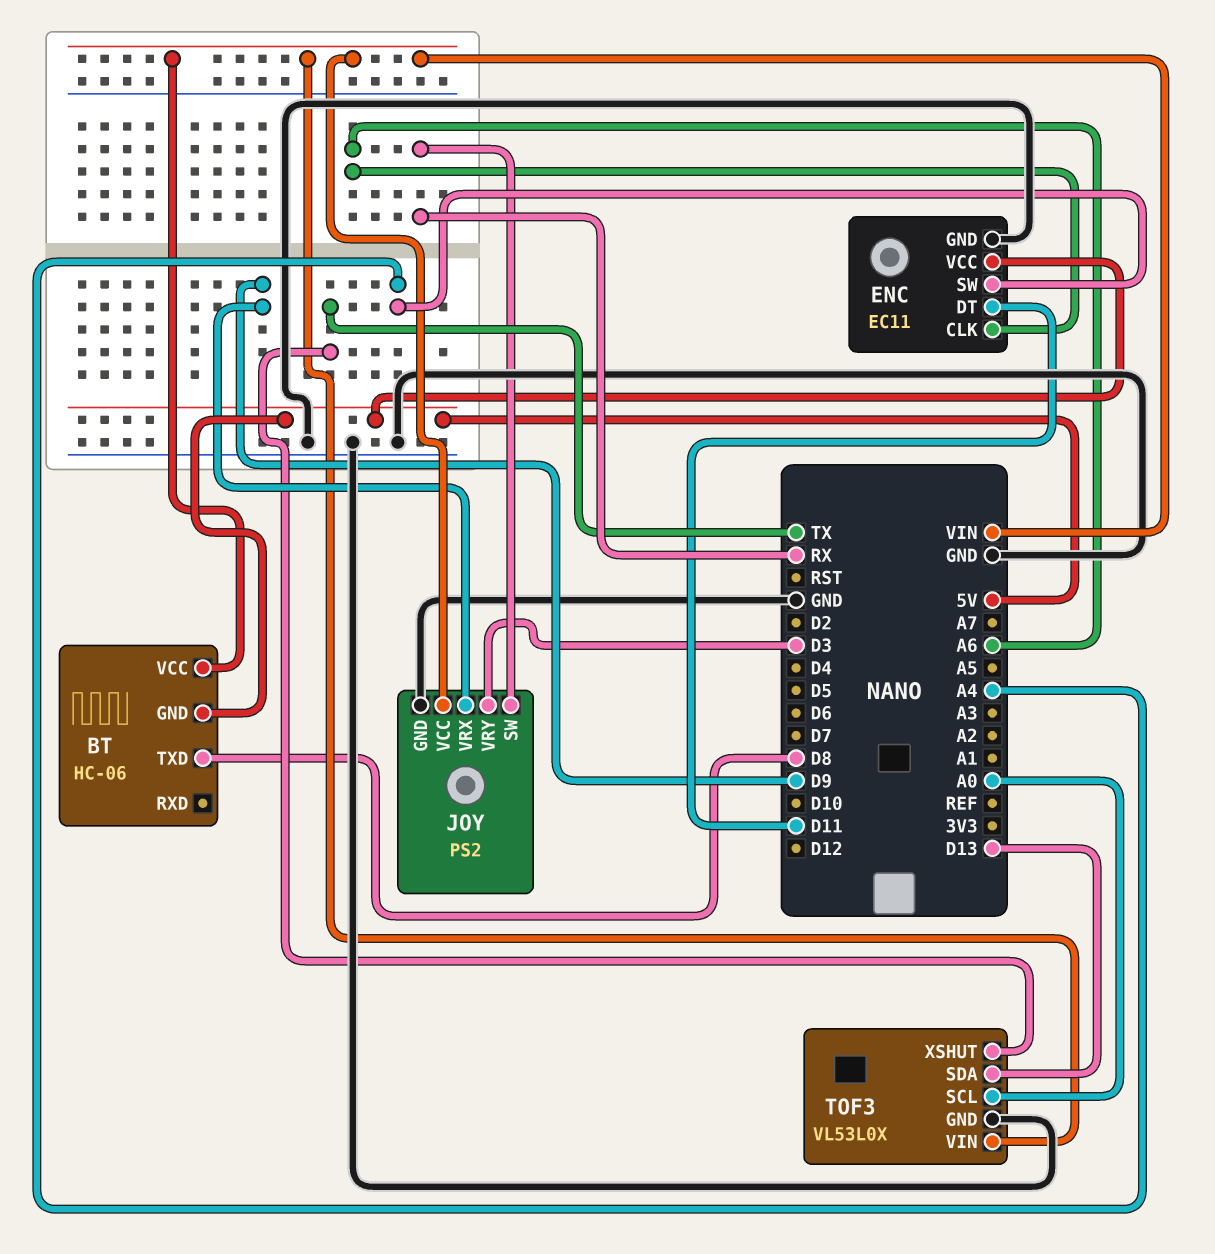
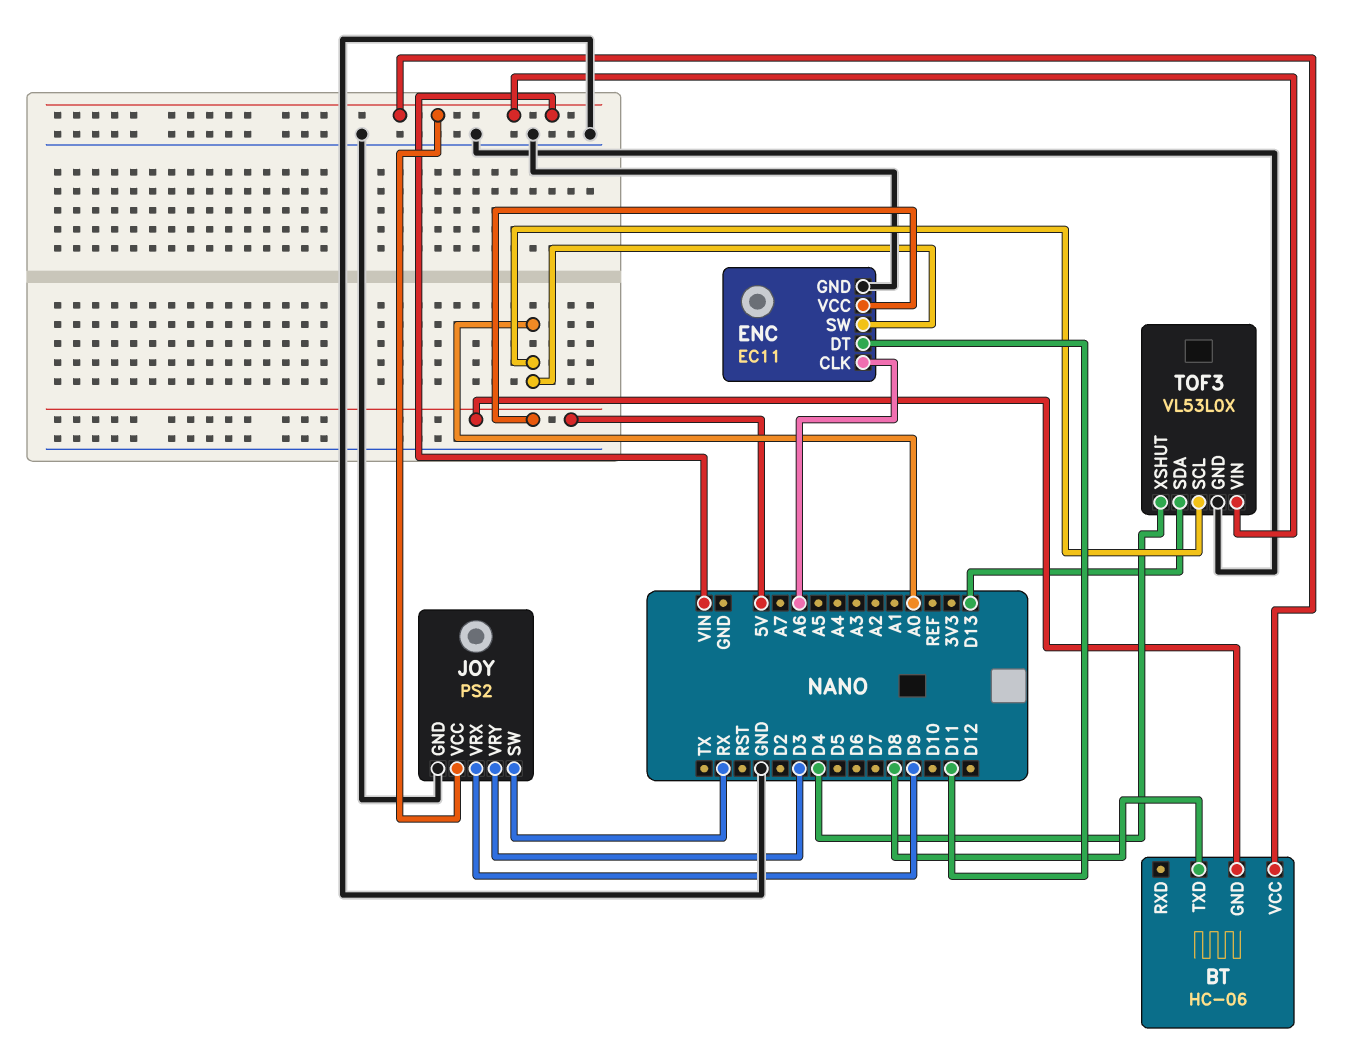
ENC pin SW: A4 -> A0
TOF3 pin XSHUT: TX -> D4

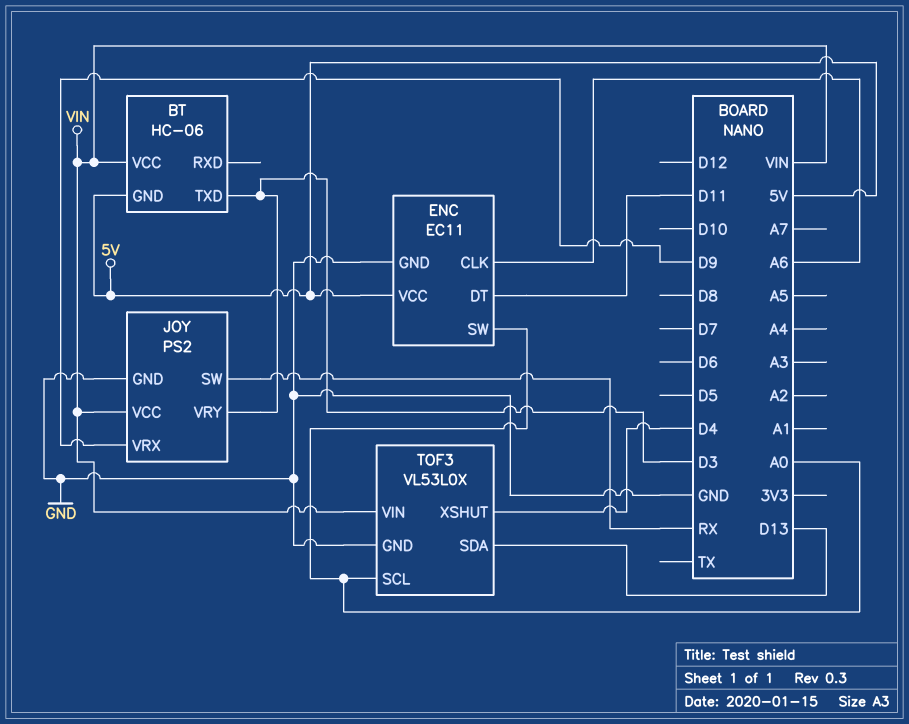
BT pin TXD: D8 -> D3

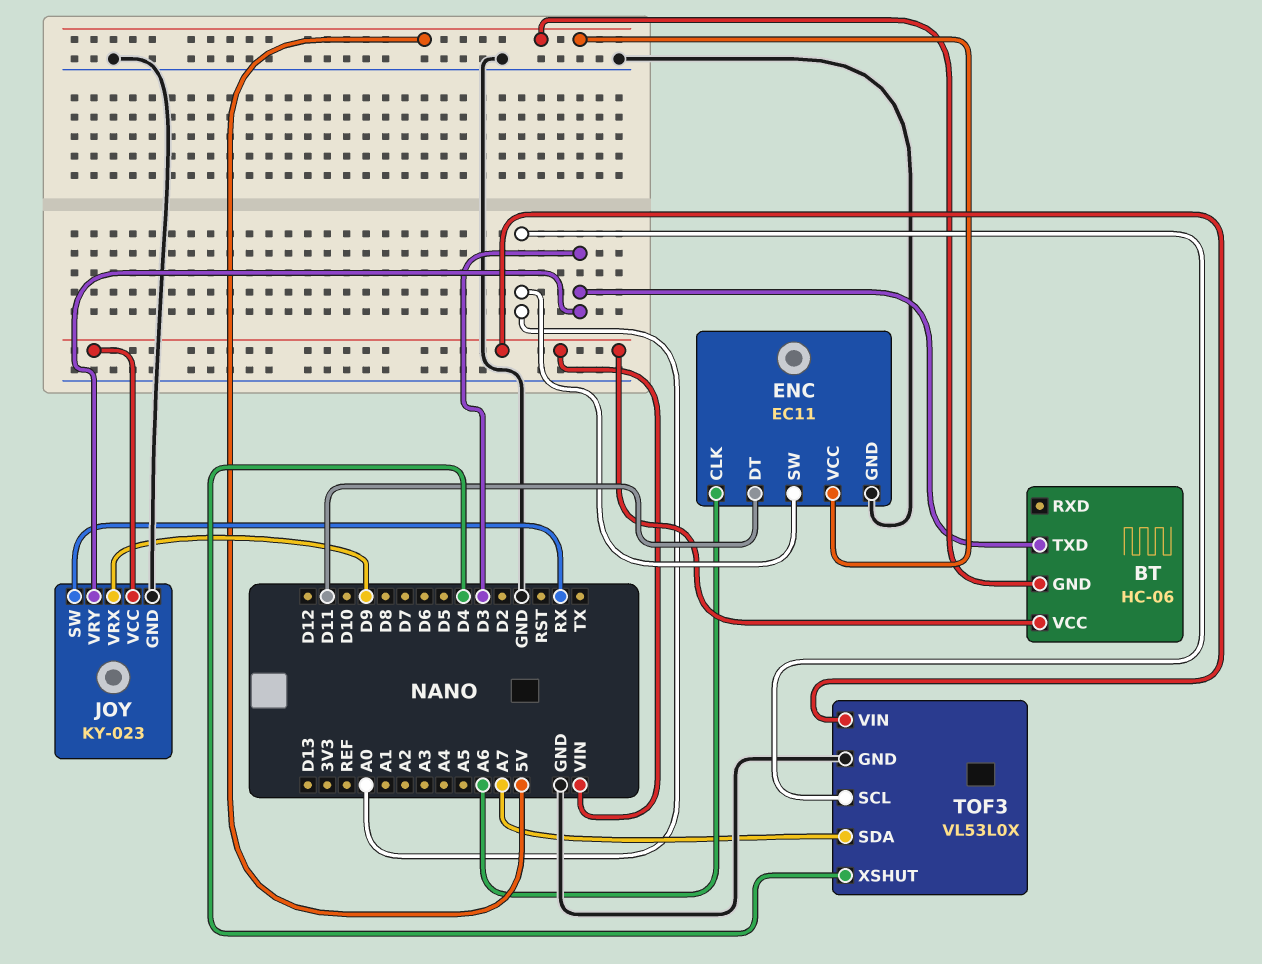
JOY: PS2 -> KY-023
TOF3 pin SDA: D13 -> A7

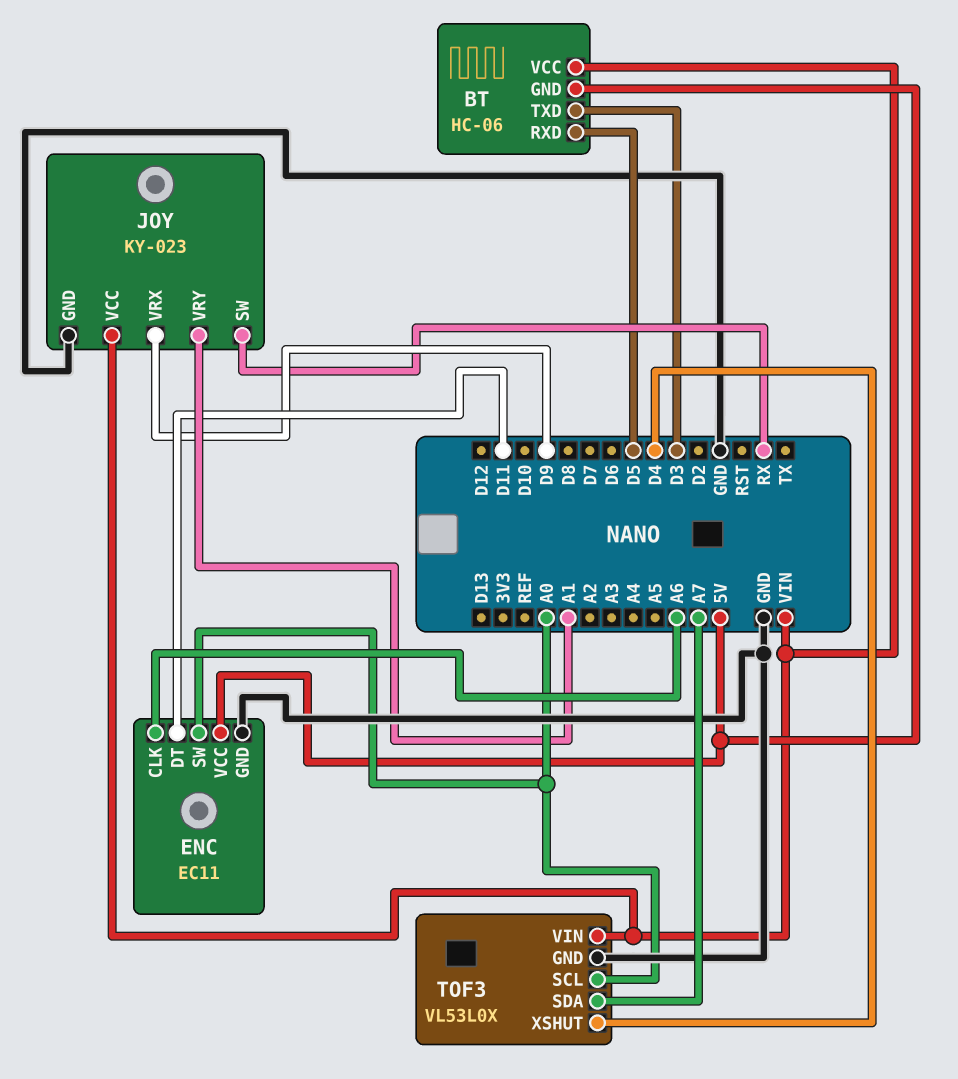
BT pin RXD: none -> D5
JOY pin VRY: D3 -> A1

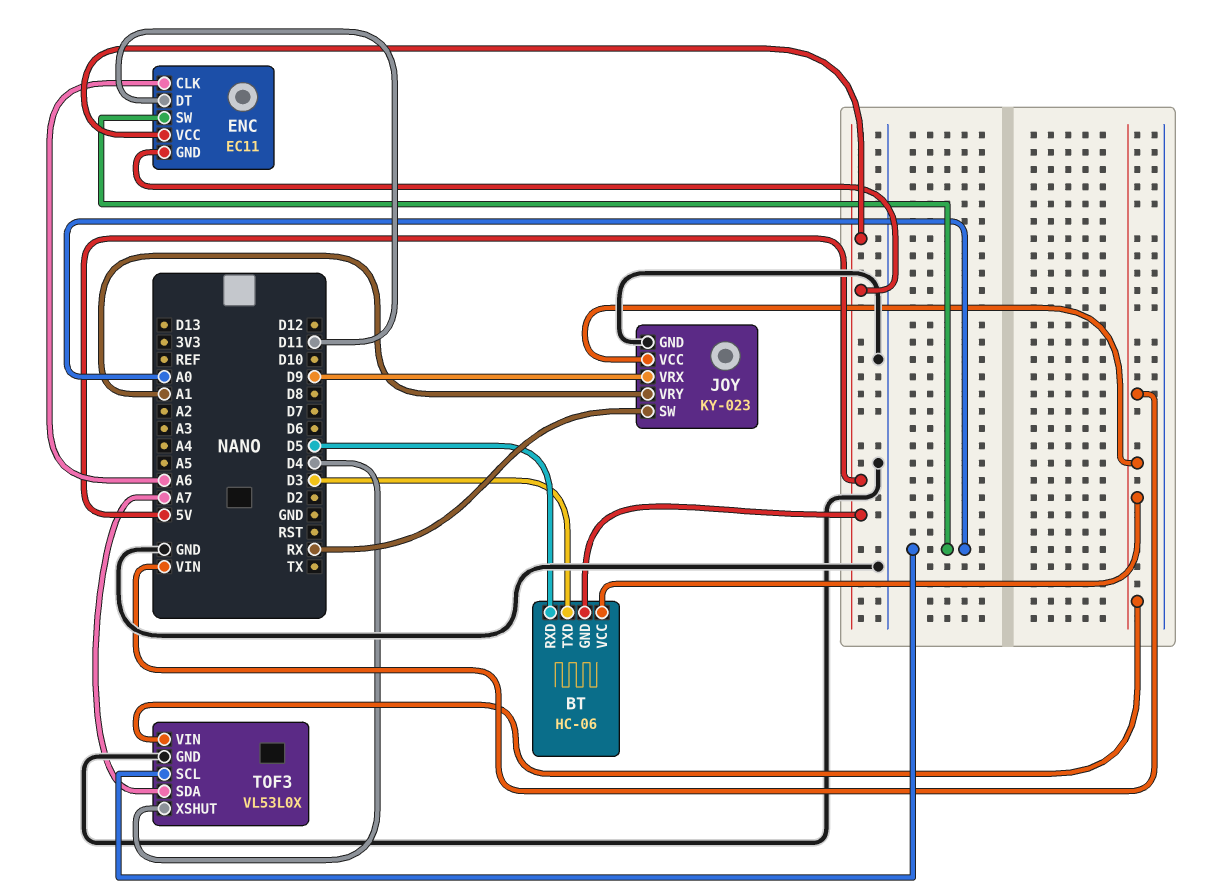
ENC pin GND: GND -> 5V

